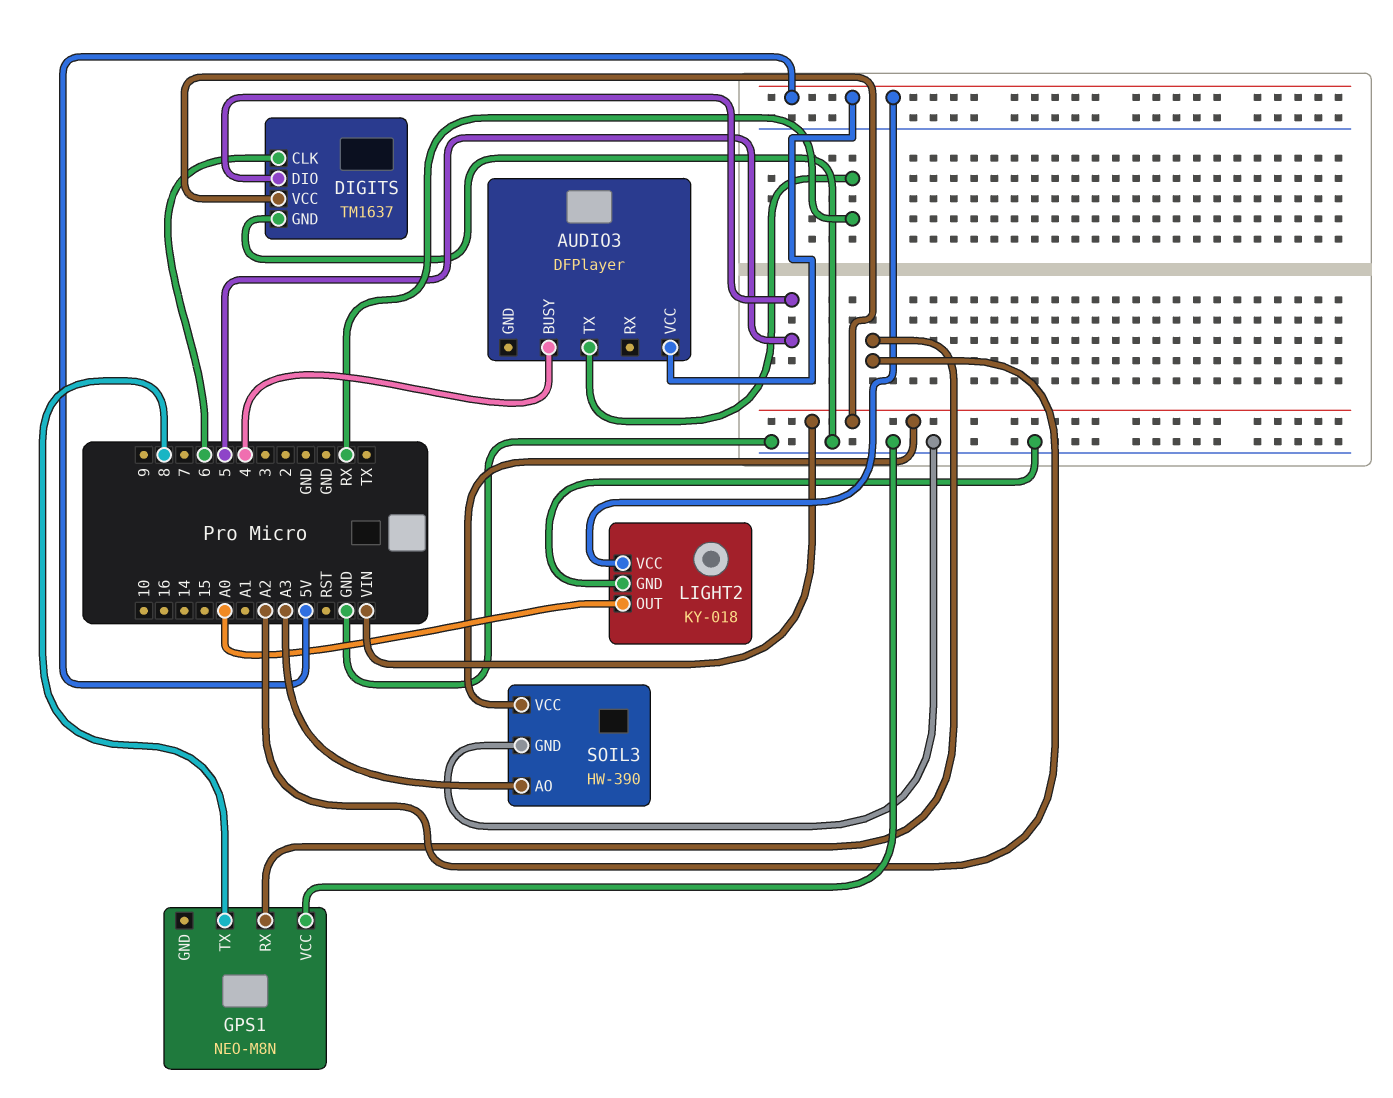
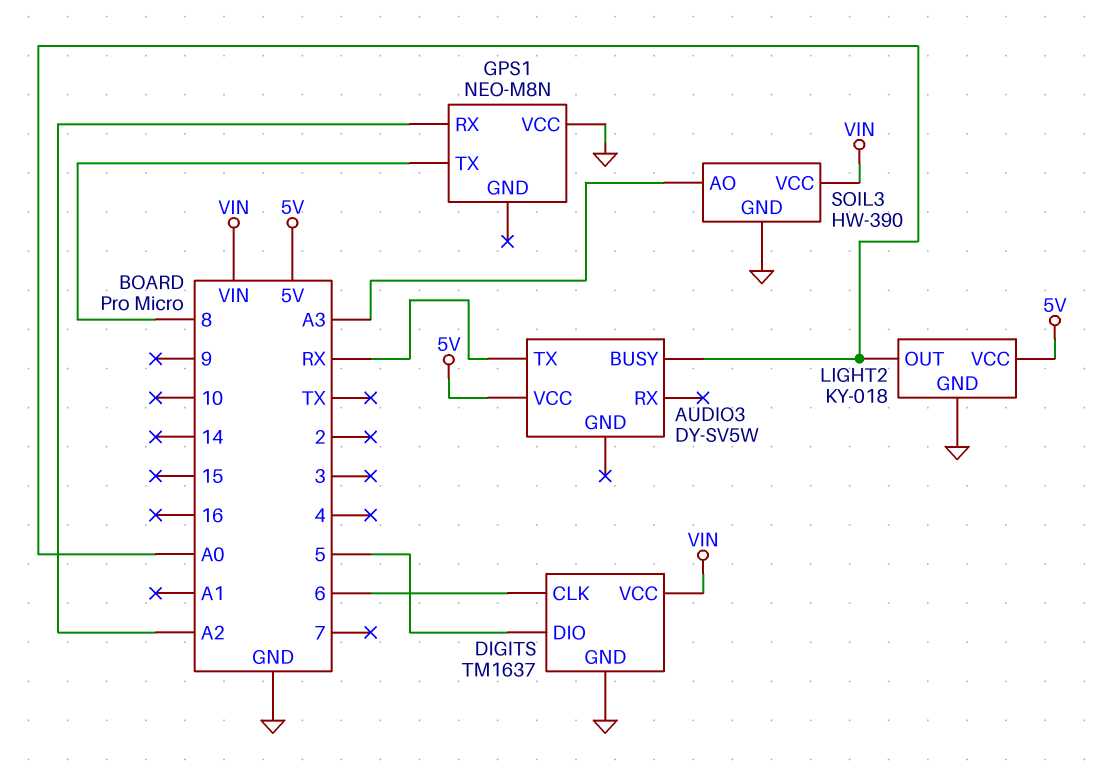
AUDIO3: DFPlayer -> DY-SV5W
AUDIO3 pin BUSY: 4 -> A0

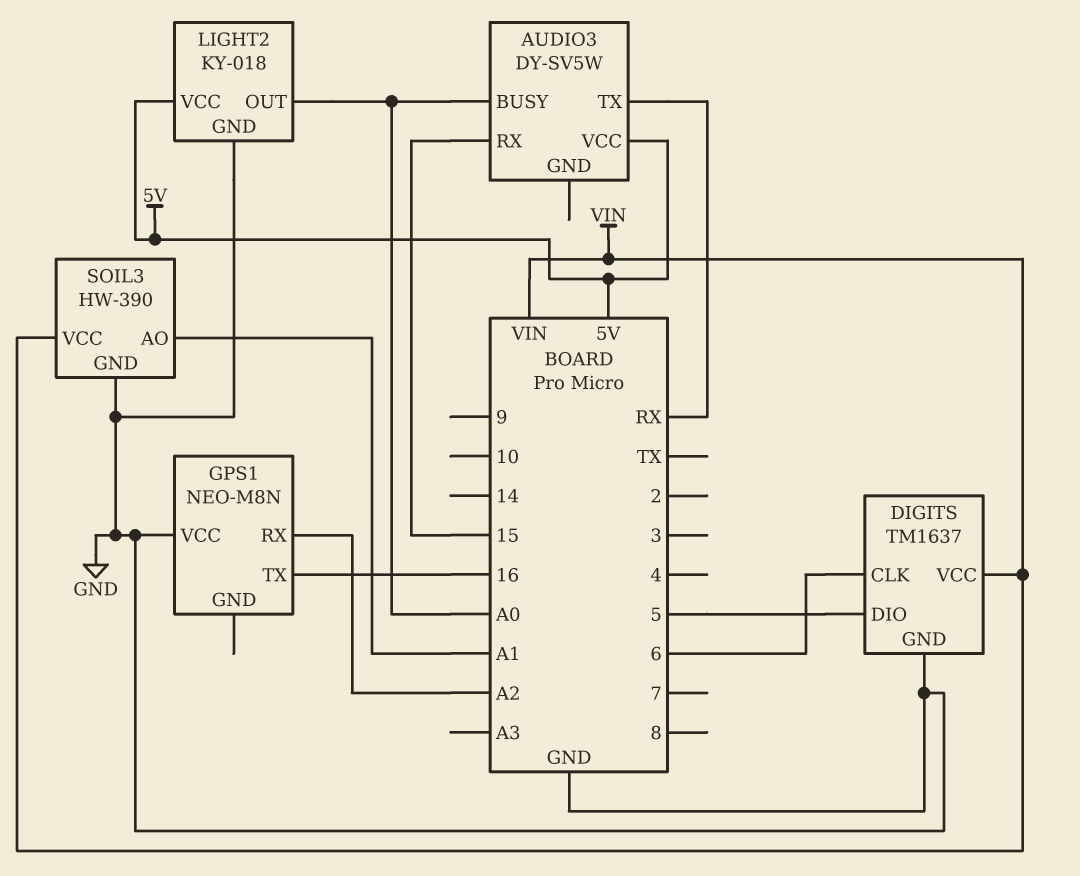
AUDIO3 pin RX: none -> 15
GPS1 pin TX: 8 -> 16
SOIL3 pin AO: A3 -> A1

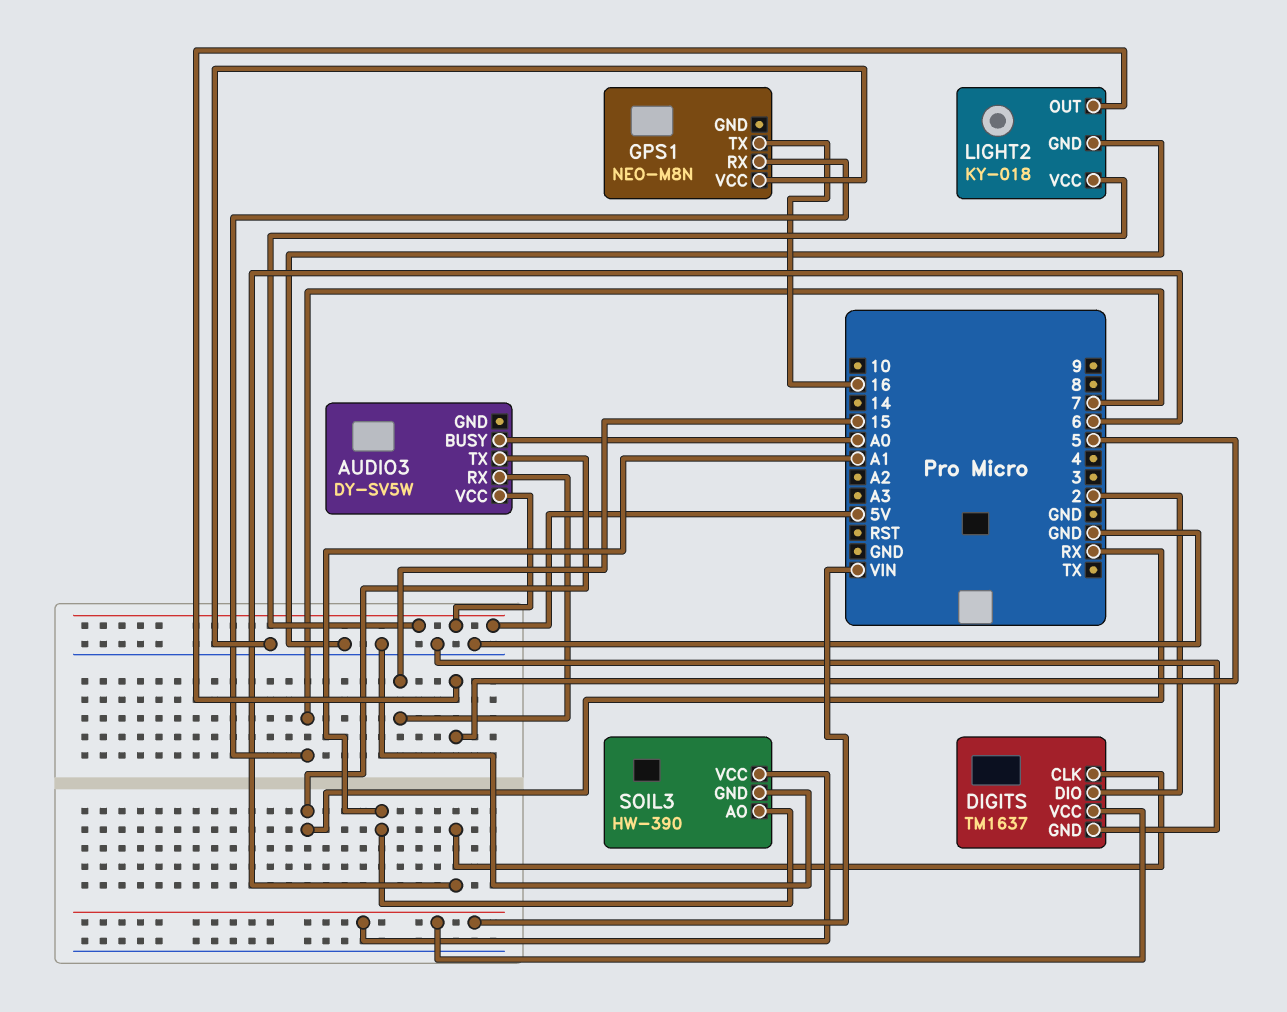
DIGITS pin DIO: 5 -> 2
GPS1 pin RX: A2 -> 7
LIGHT2 pin OUT: A0 -> 5

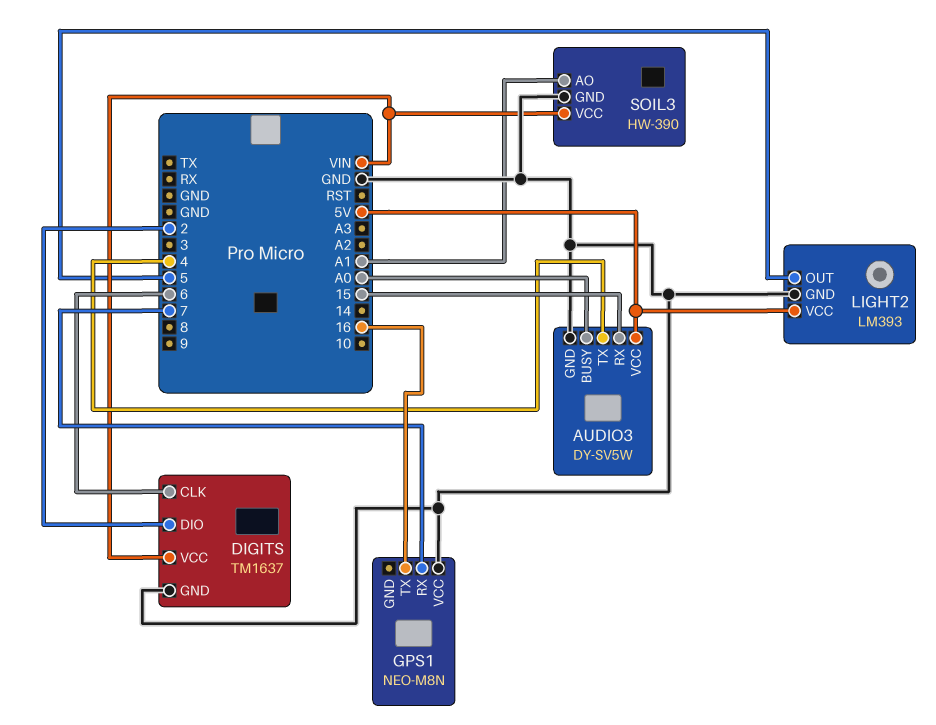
AUDIO3 pin GND: none -> GND
AUDIO3 pin TX: RX -> 4
LIGHT2: KY-018 -> LM393

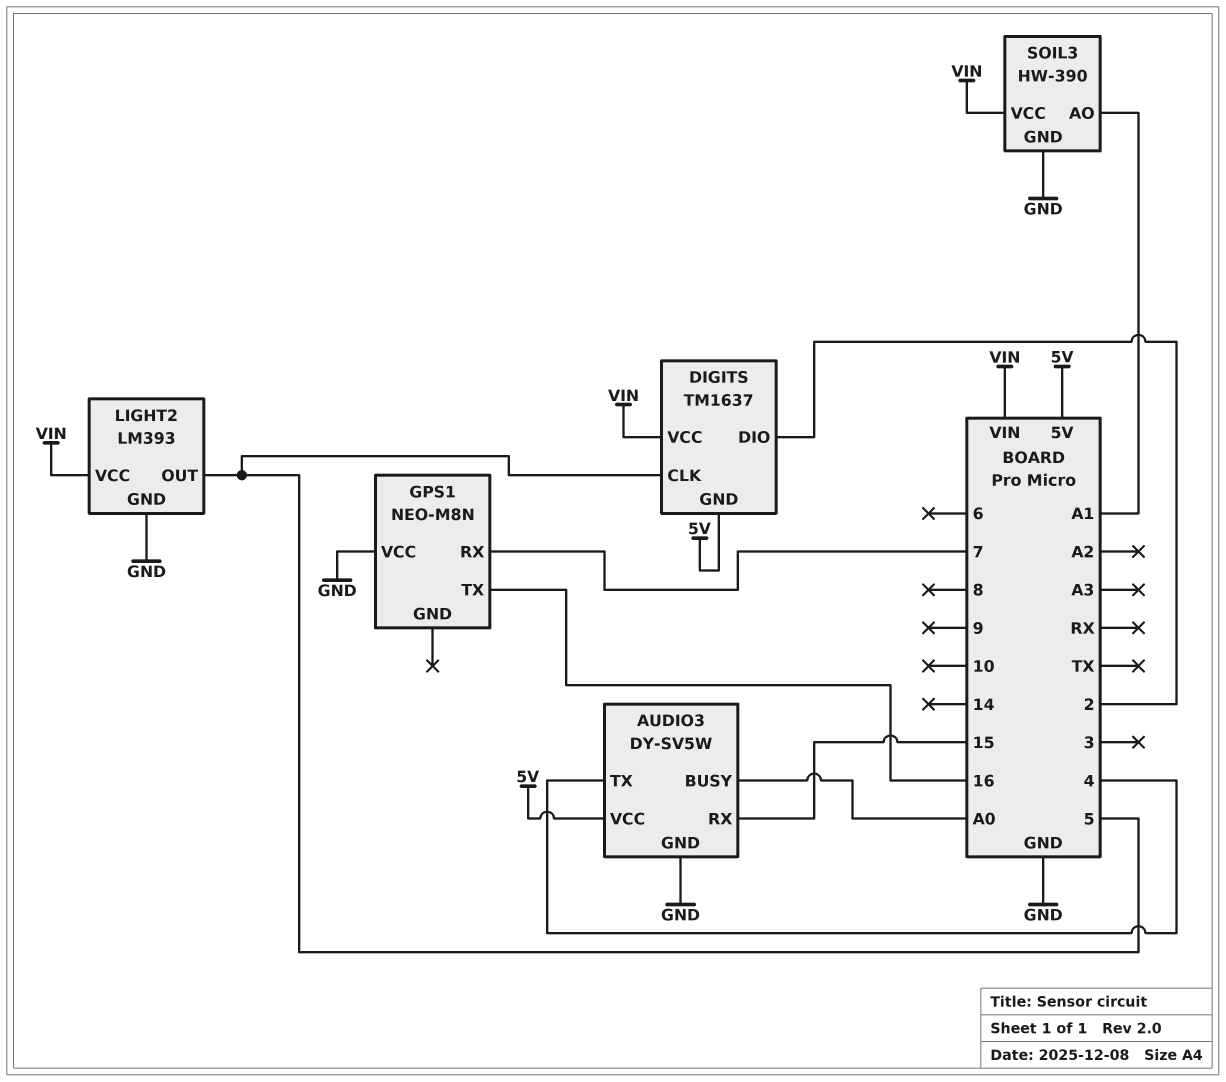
DIGITS pin CLK: 6 -> 5
DIGITS pin GND: GND -> 5V
LIGHT2 pin VCC: 5V -> VIN

